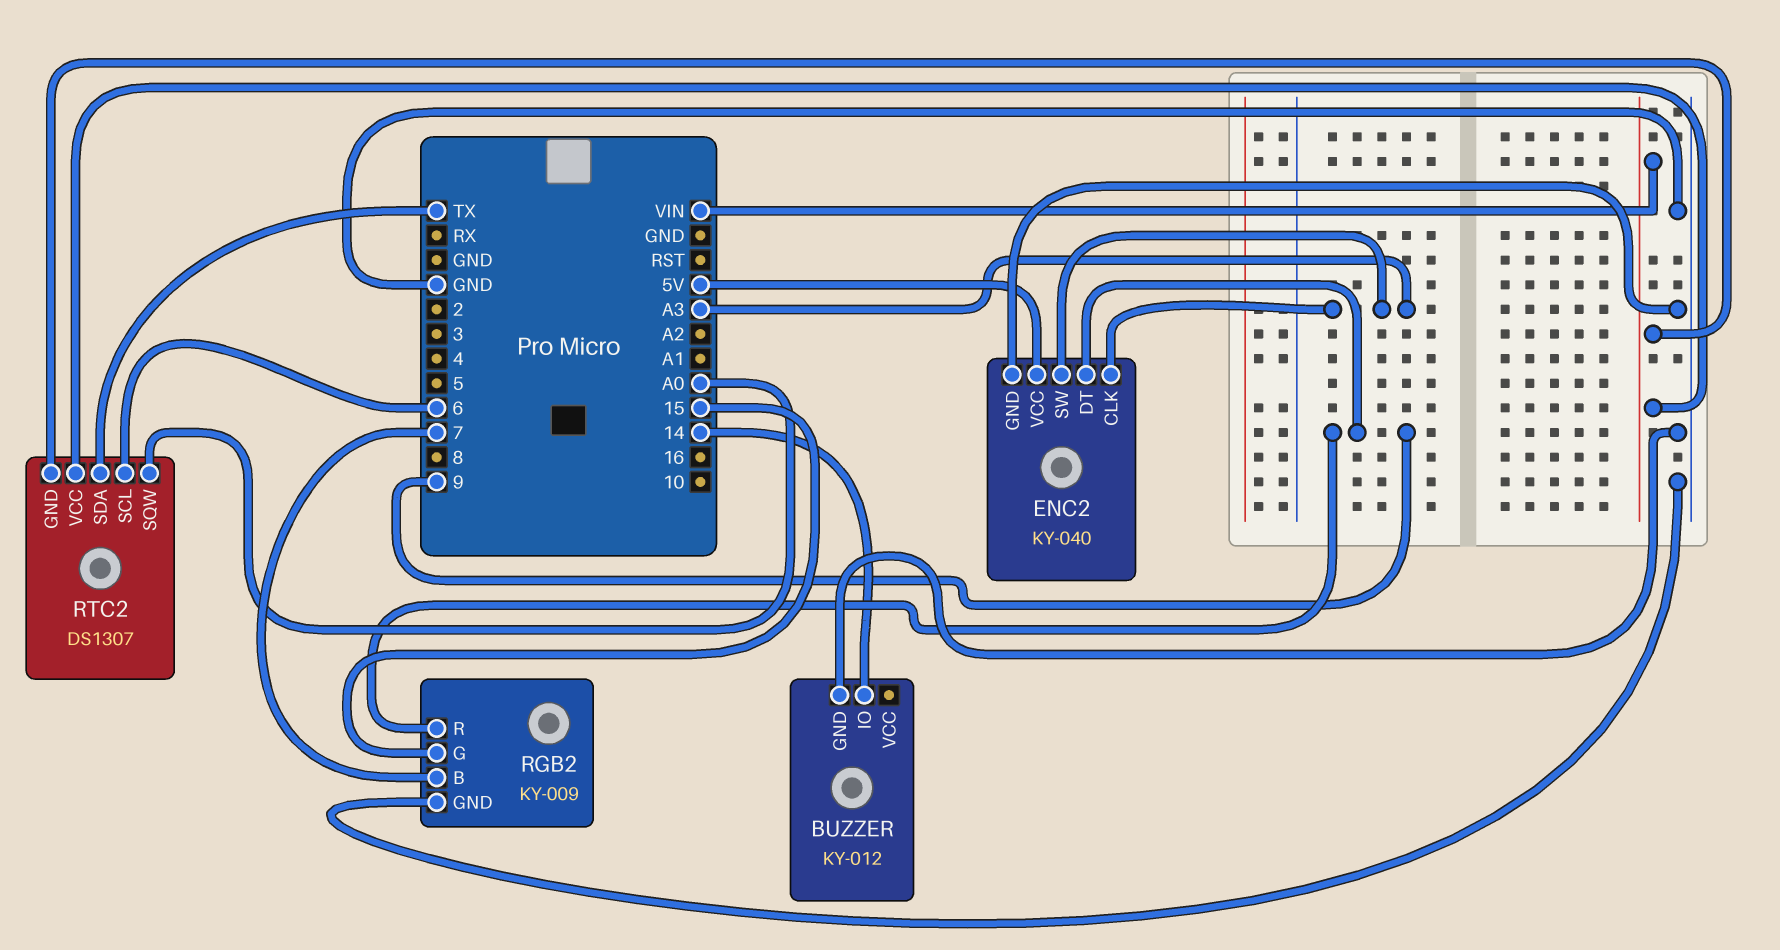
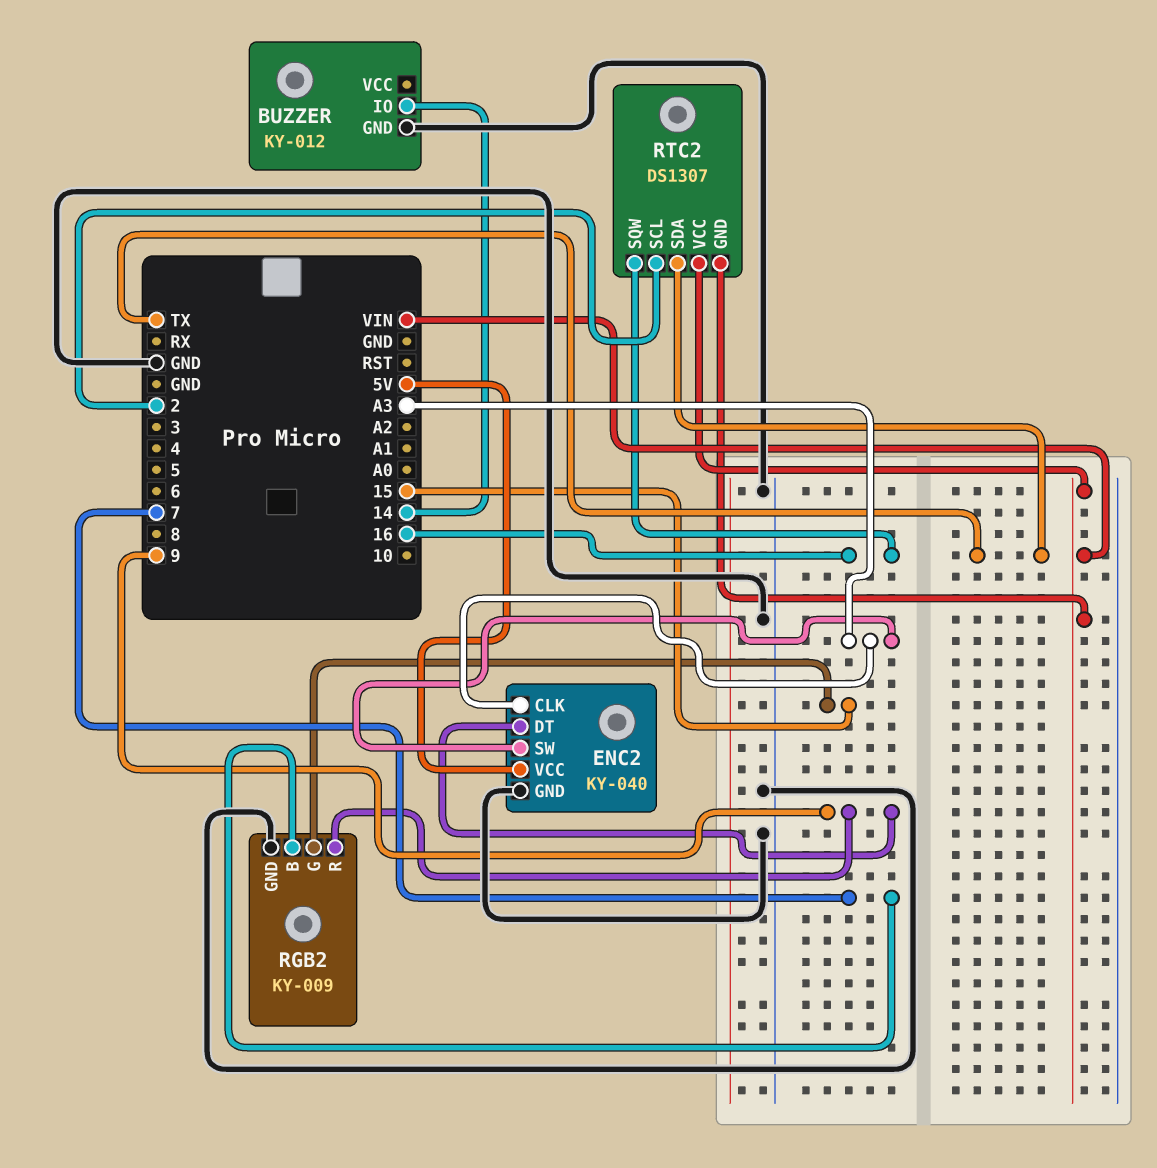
RTC2 pin SCL: 6 -> 2
RTC2 pin SQW: A0 -> 16

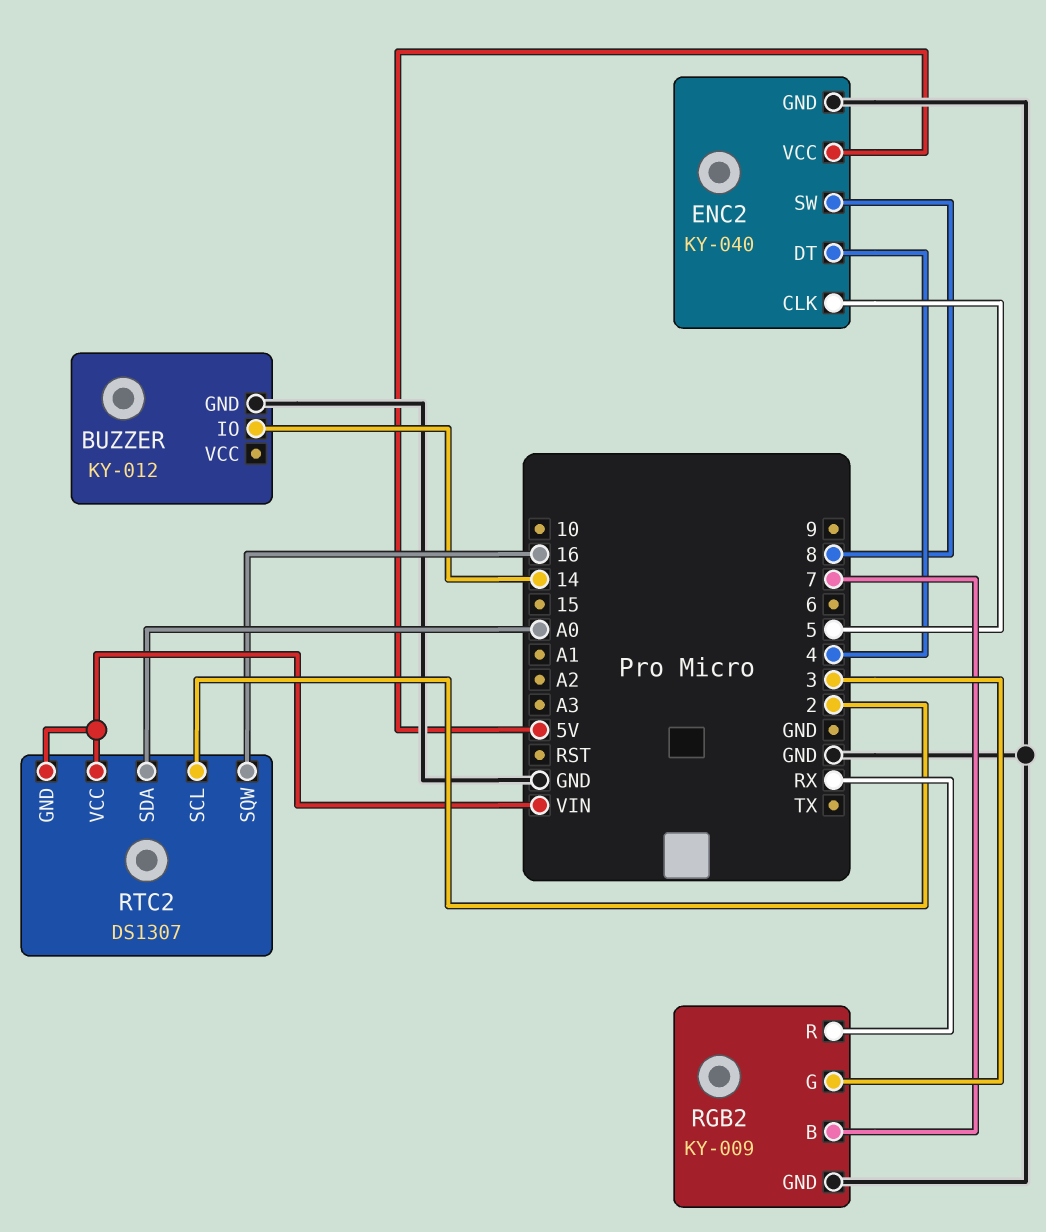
ENC2 pin CLK: A3 -> 5
ENC2 pin DT: 9 -> 4
ENC2 pin SW: A3 -> 8
RGB2 pin G: 15 -> 3
RGB2 pin R: 9 -> RX
RTC2 pin SDA: TX -> A0

